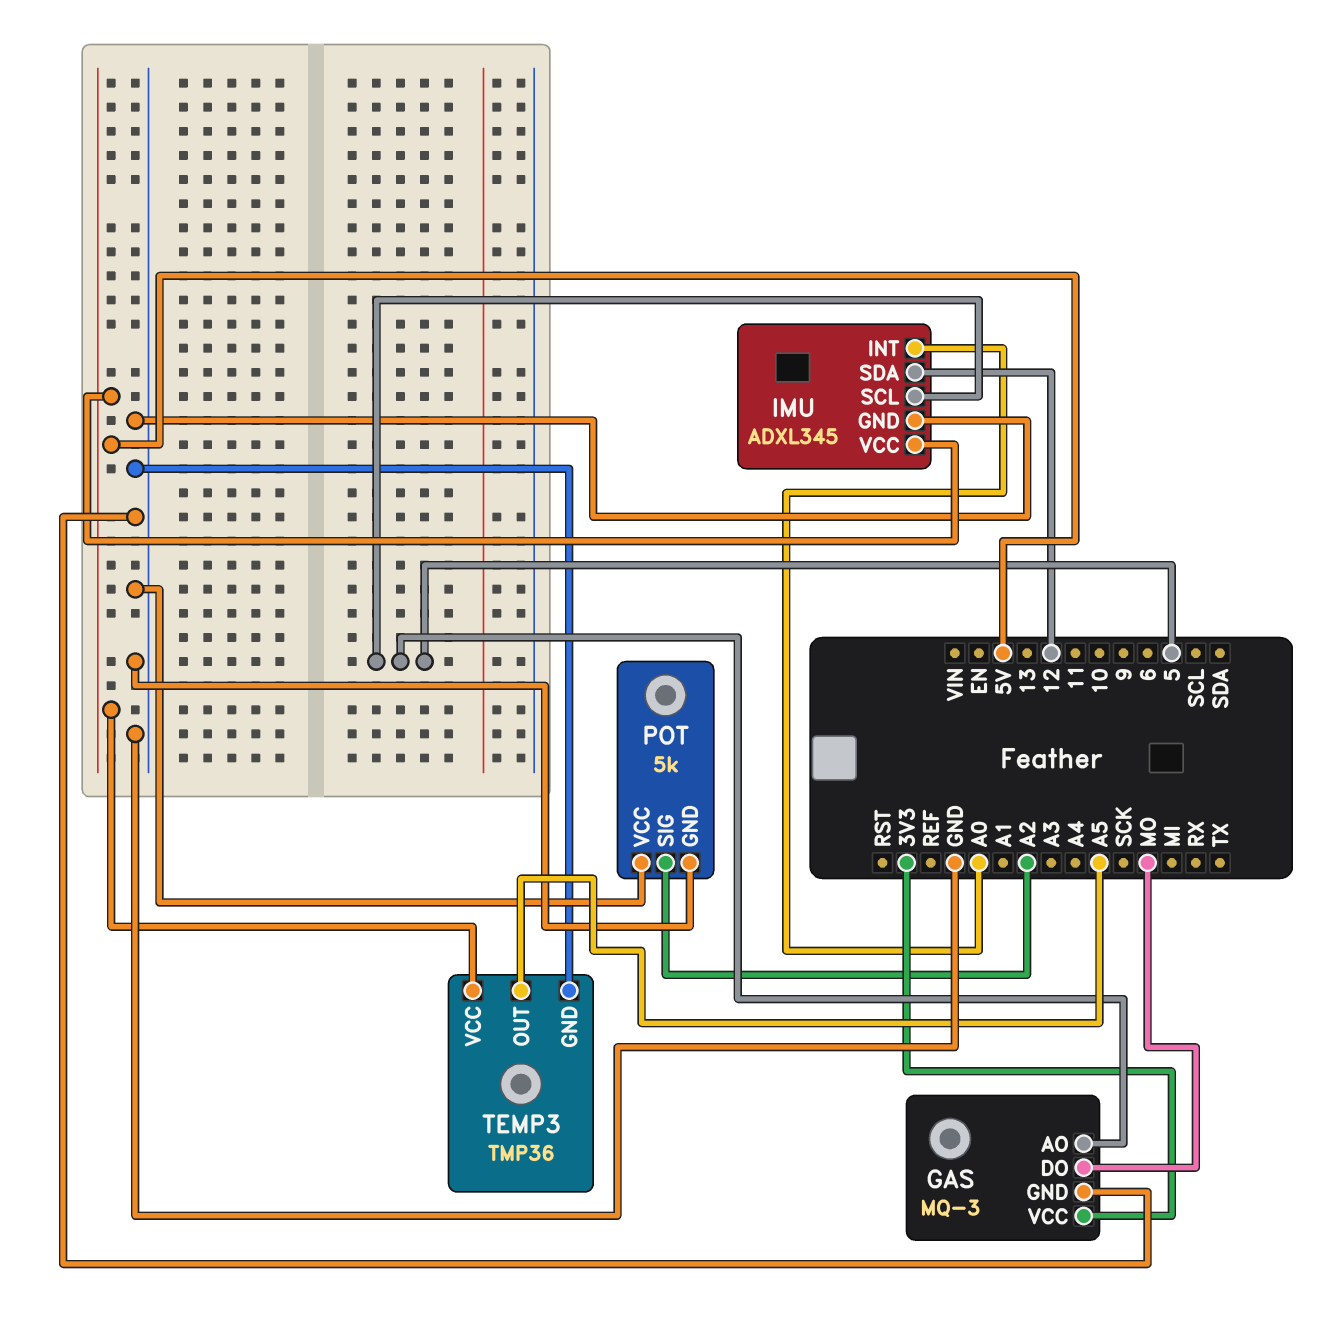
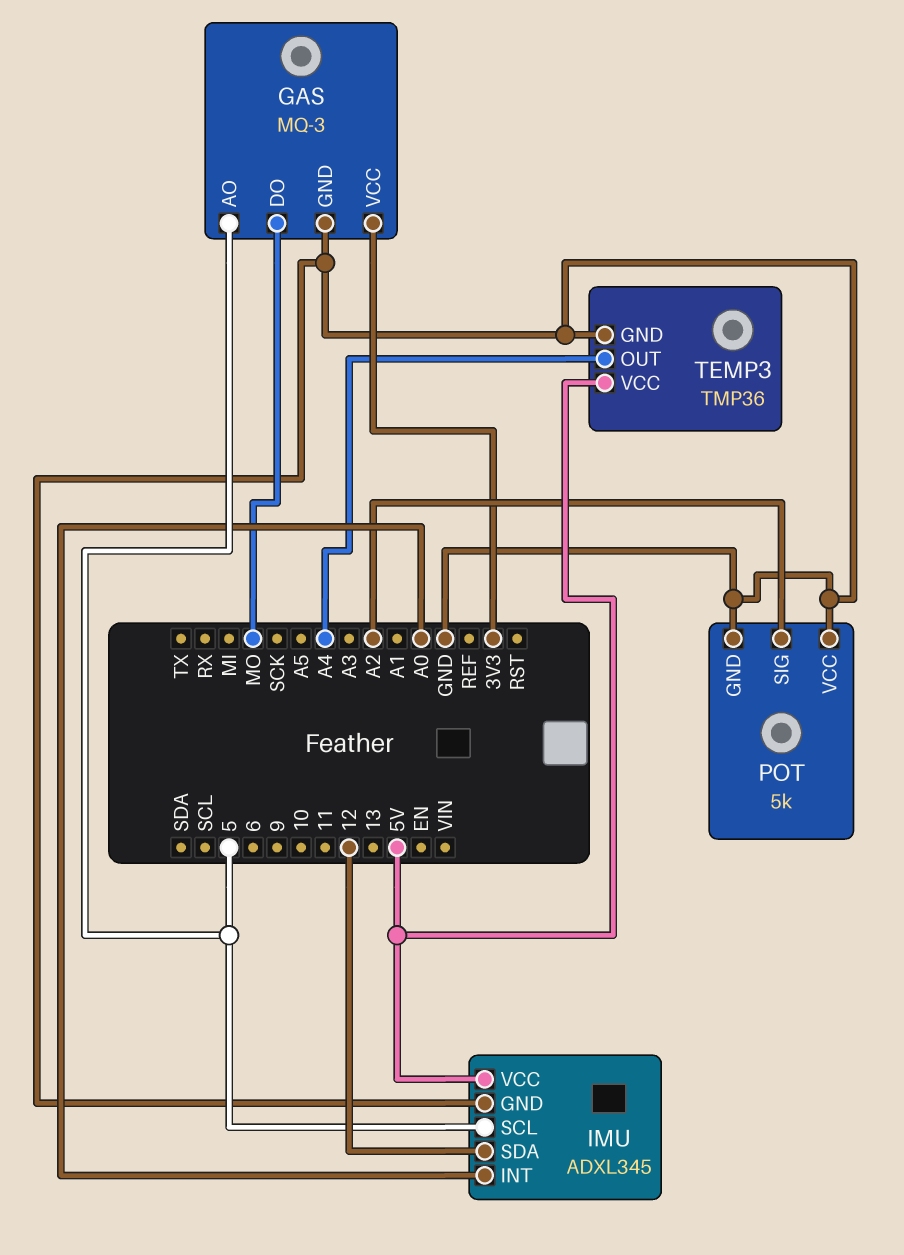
TEMP3 pin OUT: A5 -> A4

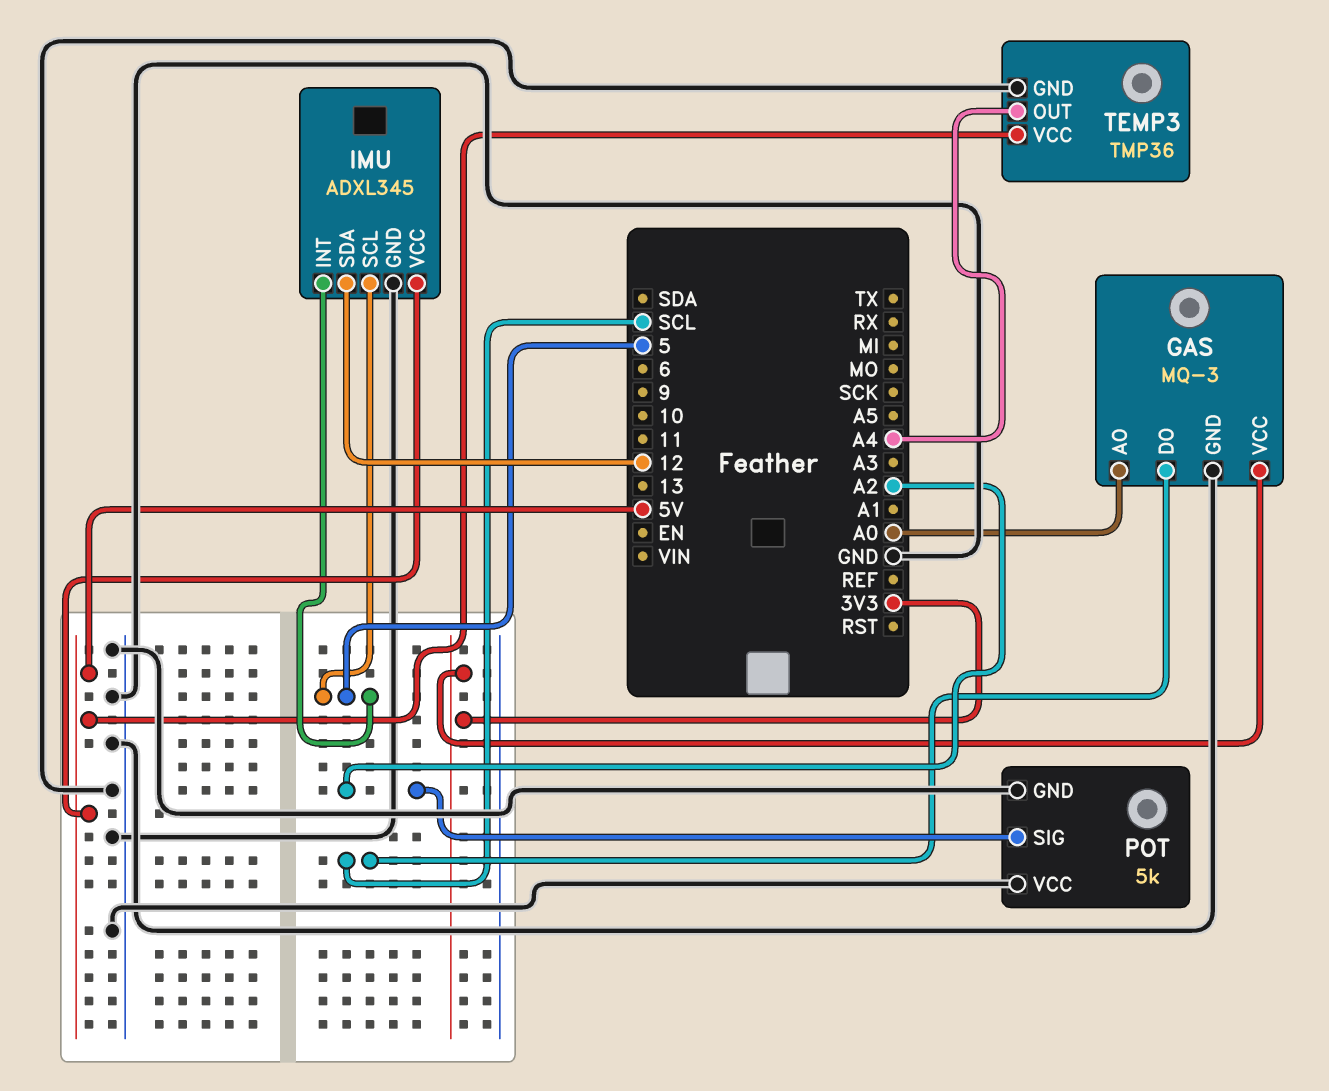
GAS pin AO: 5 -> A0
GAS pin DO: MO -> SCL
IMU pin INT: A0 -> 5

